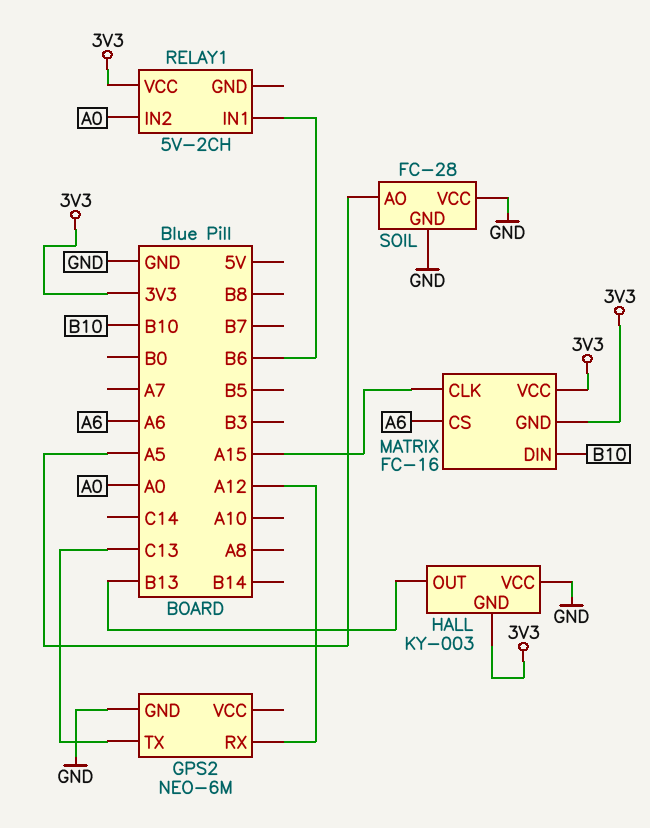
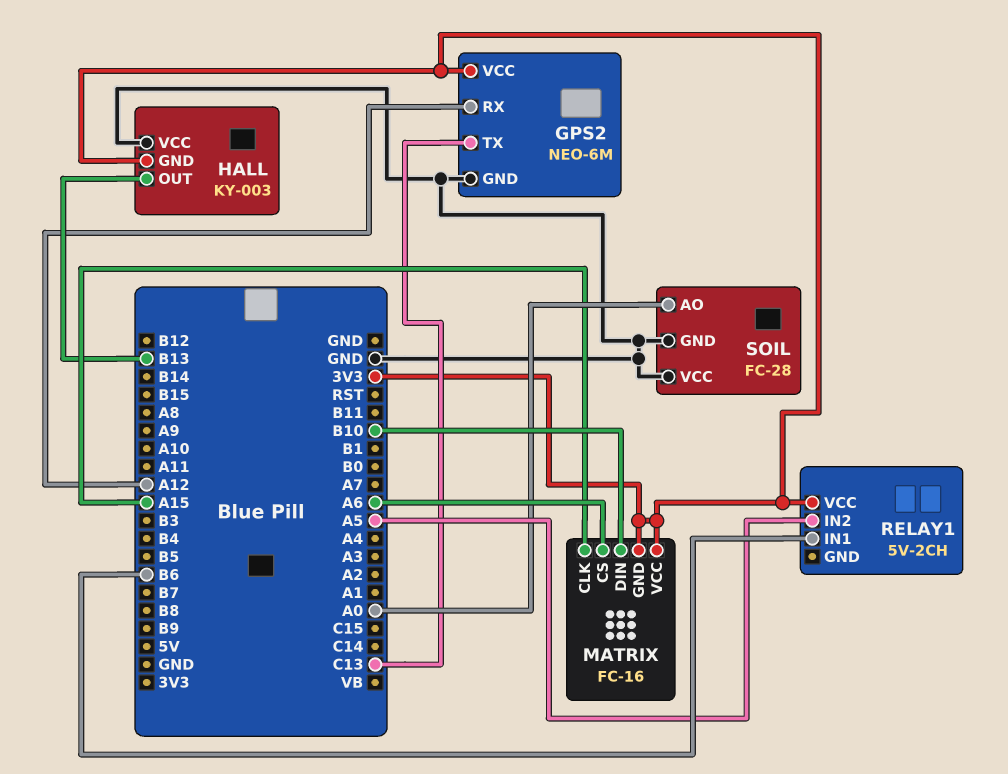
GPS2 pin VCC: none -> 3V3
RELAY1 pin IN2: A0 -> A5
SOIL pin AO: A5 -> A0

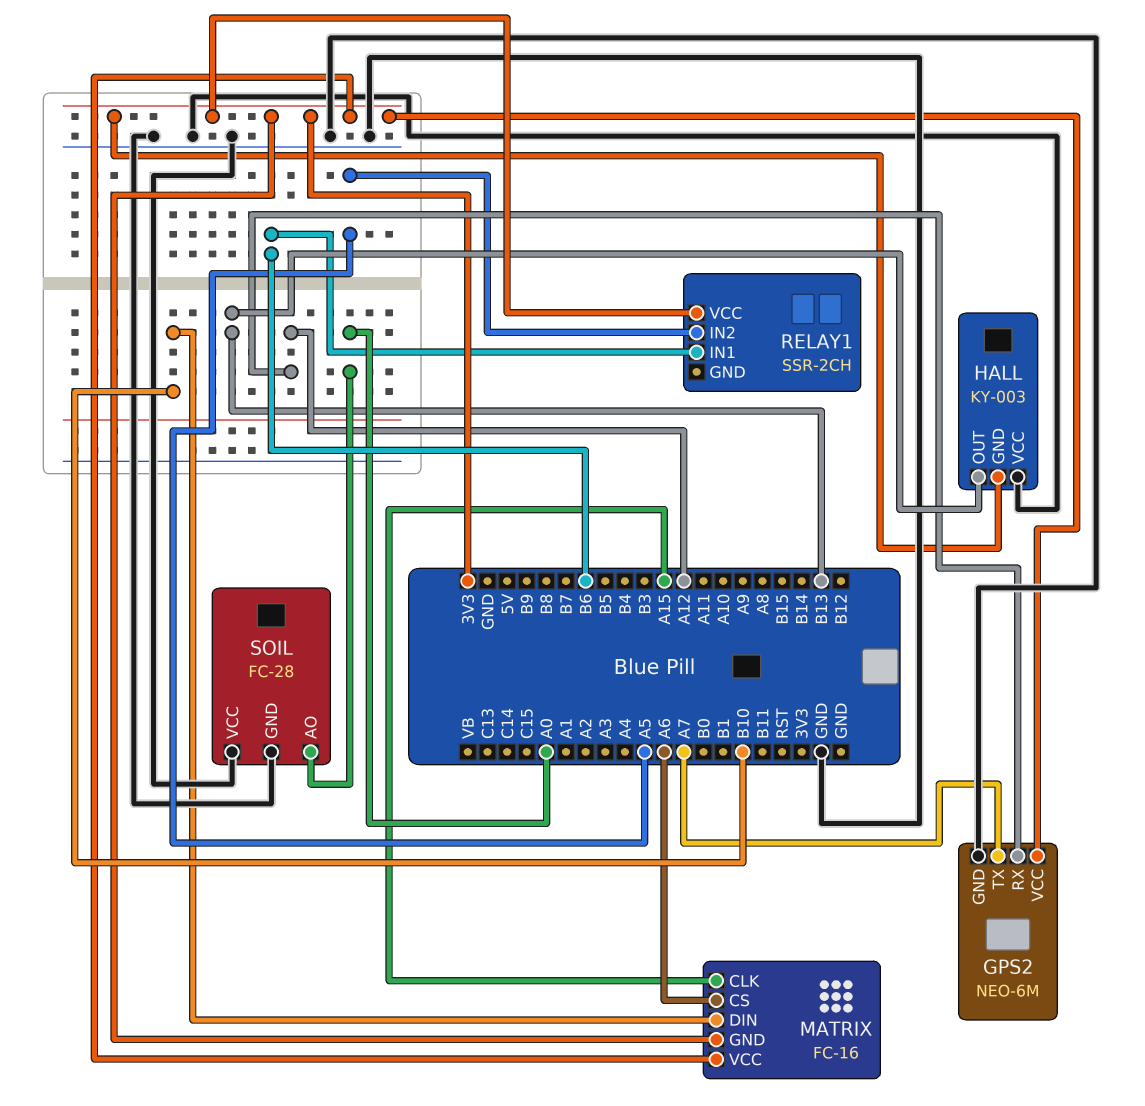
GPS2 pin TX: C13 -> A7
RELAY1: 5V-2CH -> SSR-2CH

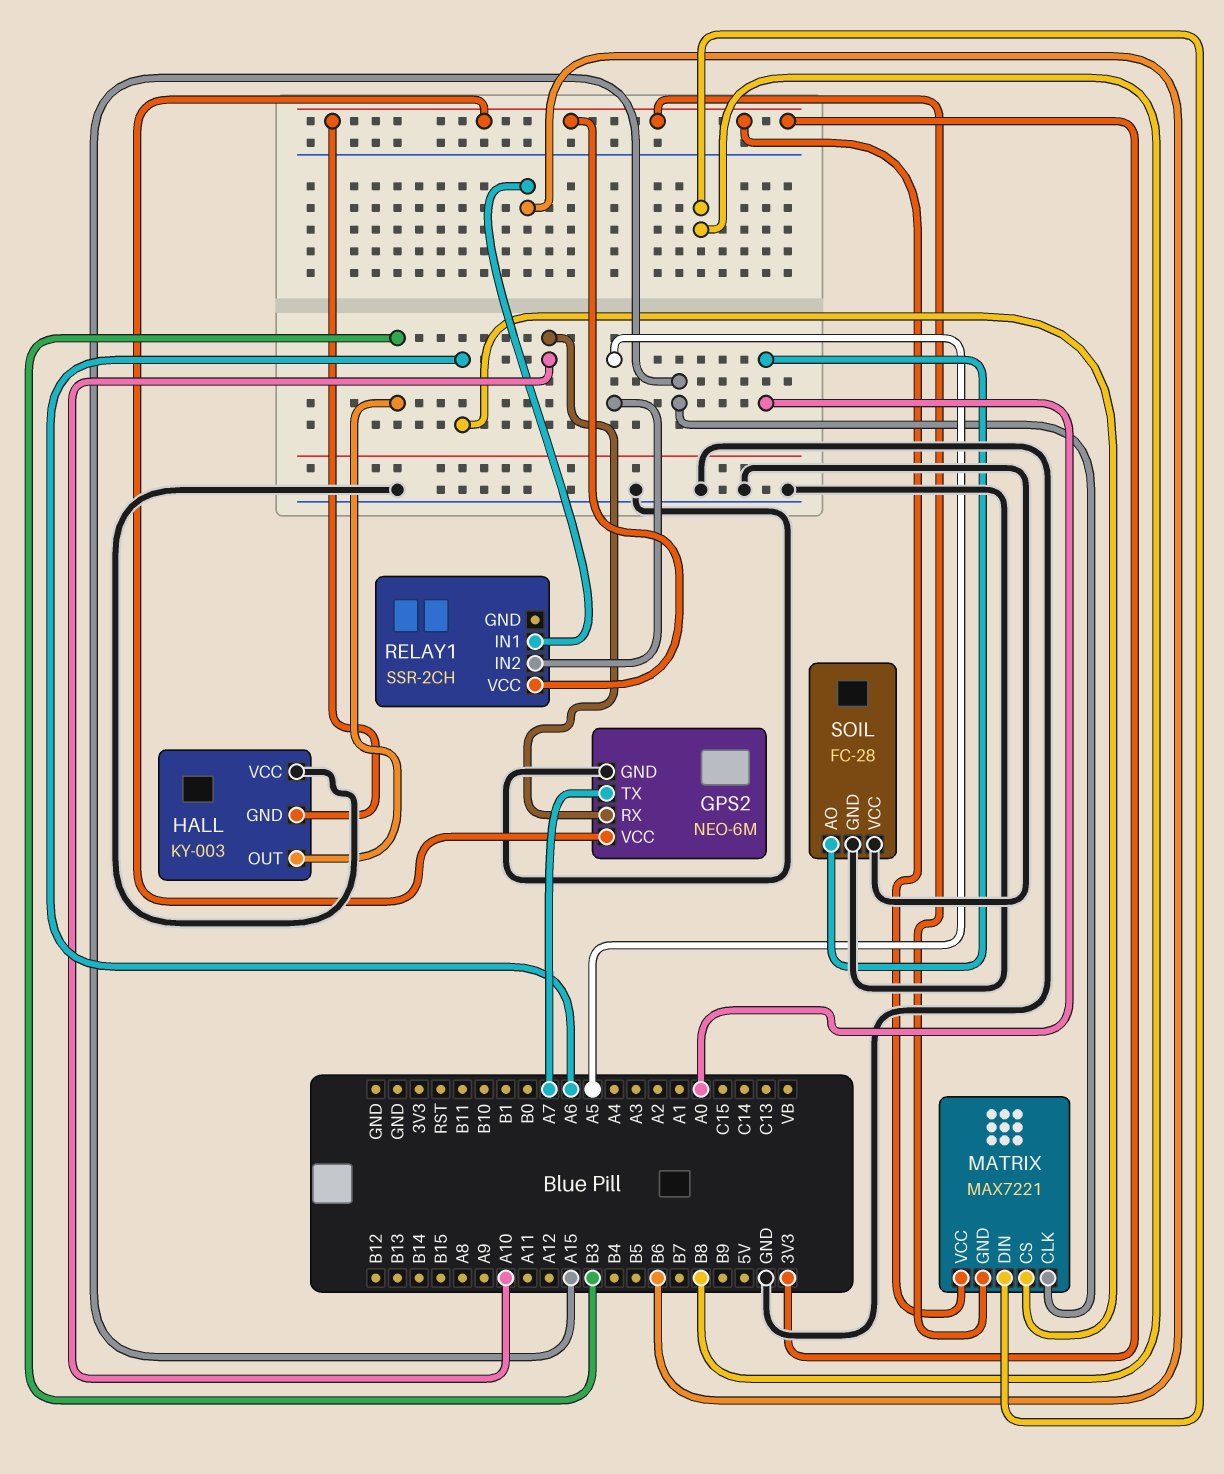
GPS2 pin RX: A12 -> A10
HALL pin OUT: B13 -> B3
MATRIX: FC-16 -> MAX7221
MATRIX pin DIN: B10 -> B8

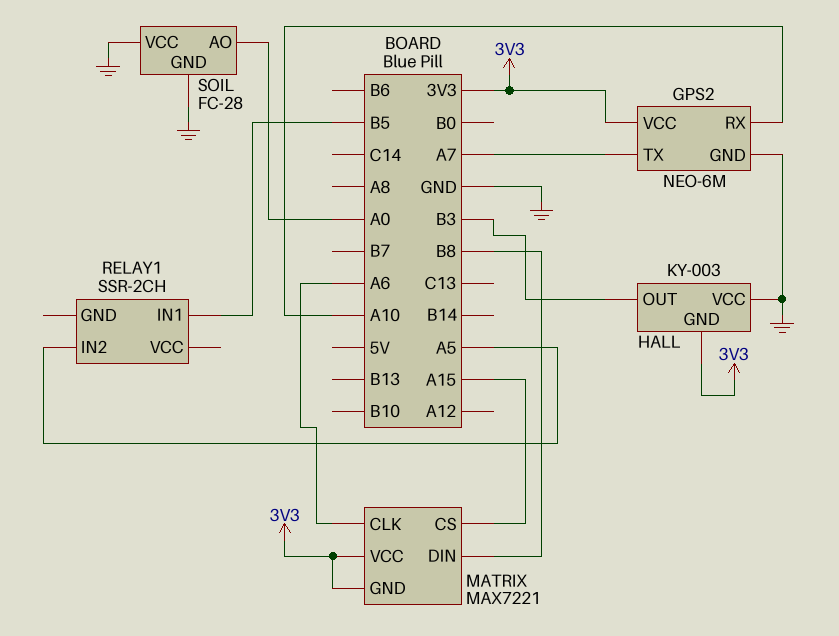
MATRIX pin CLK: A15 -> A6
MATRIX pin CS: A6 -> A15
RELAY1 pin IN1: B6 -> B5
RELAY1 pin VCC: 3V3 -> none

